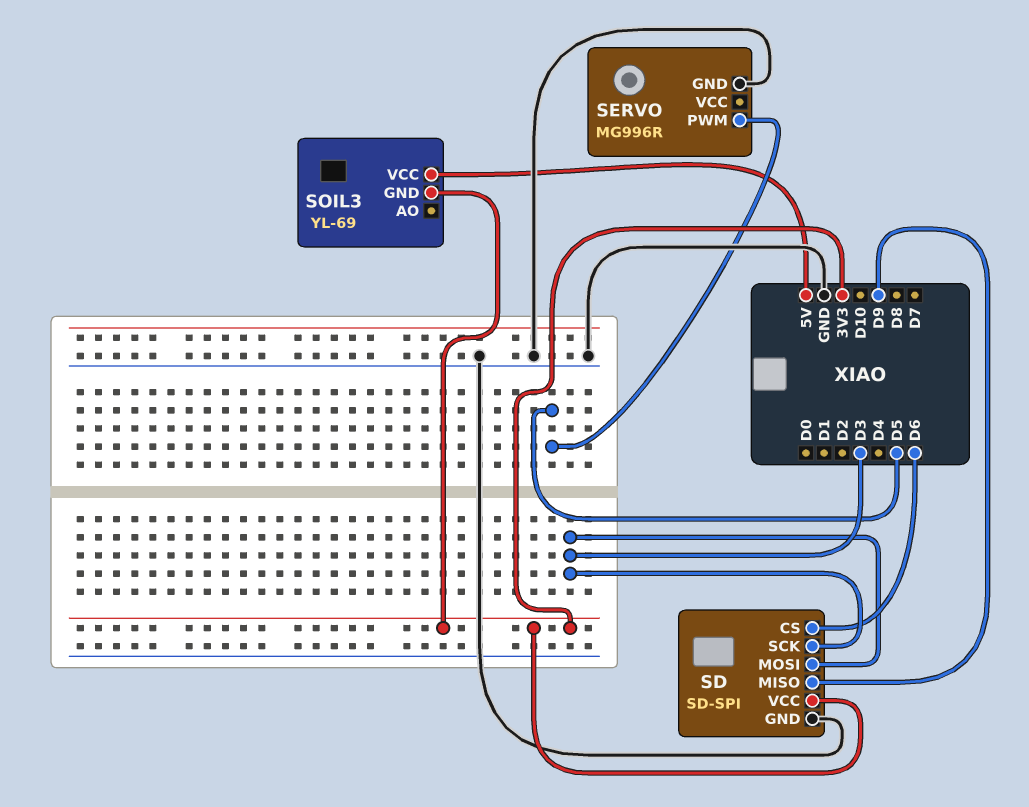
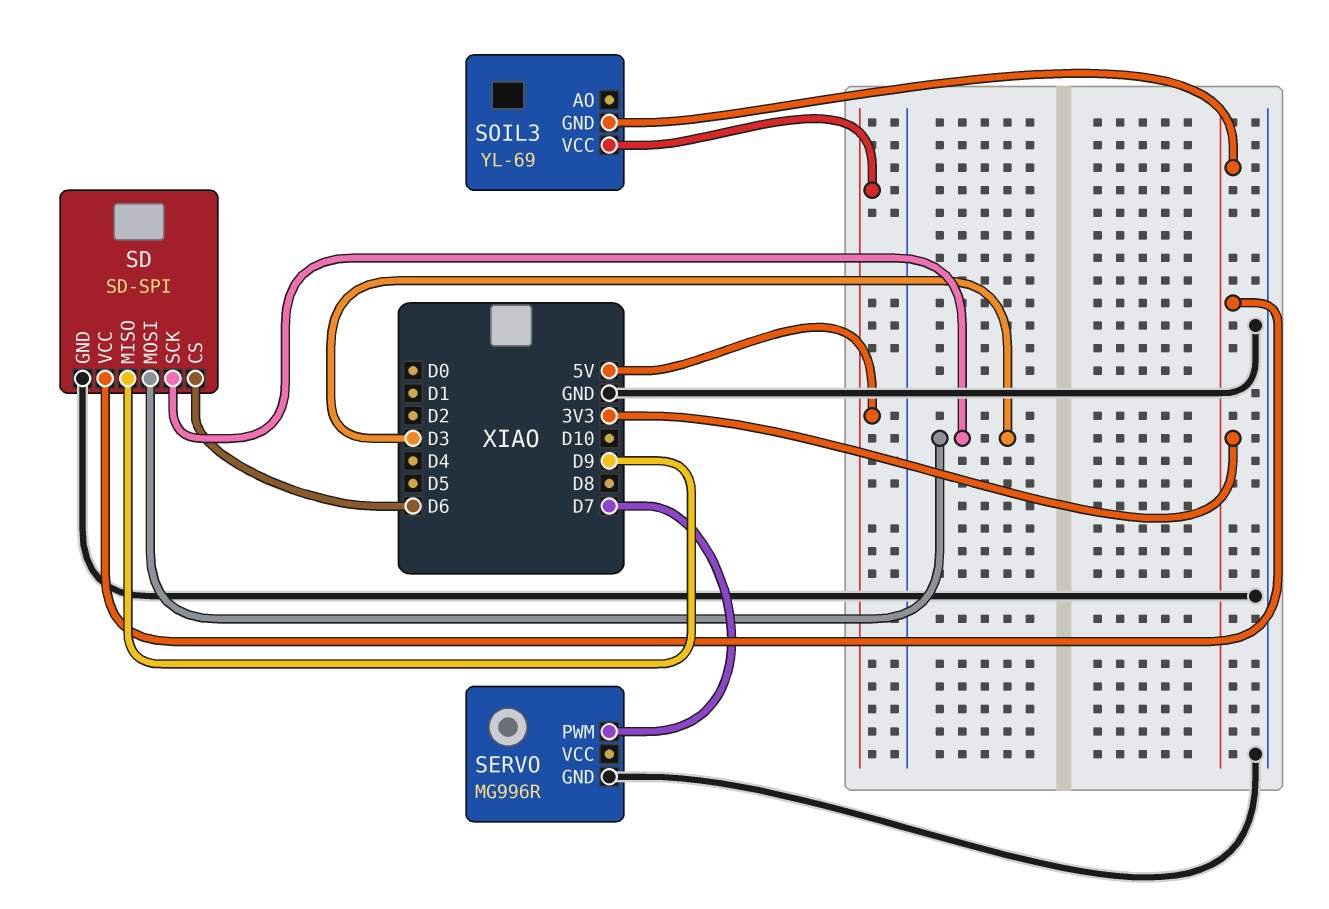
SERVO pin PWM: D5 -> D7

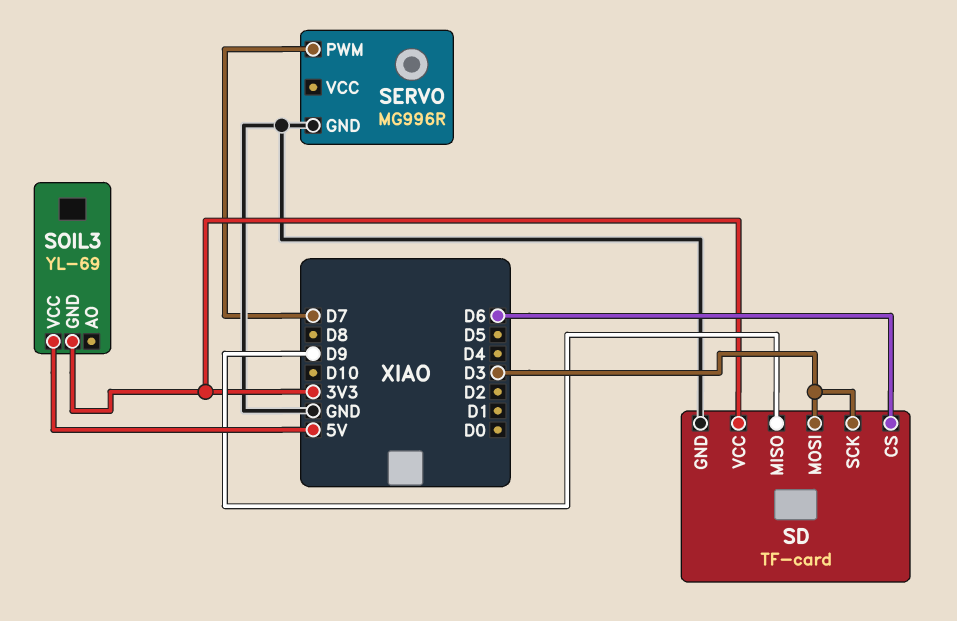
SD: SD-SPI -> TF-card

